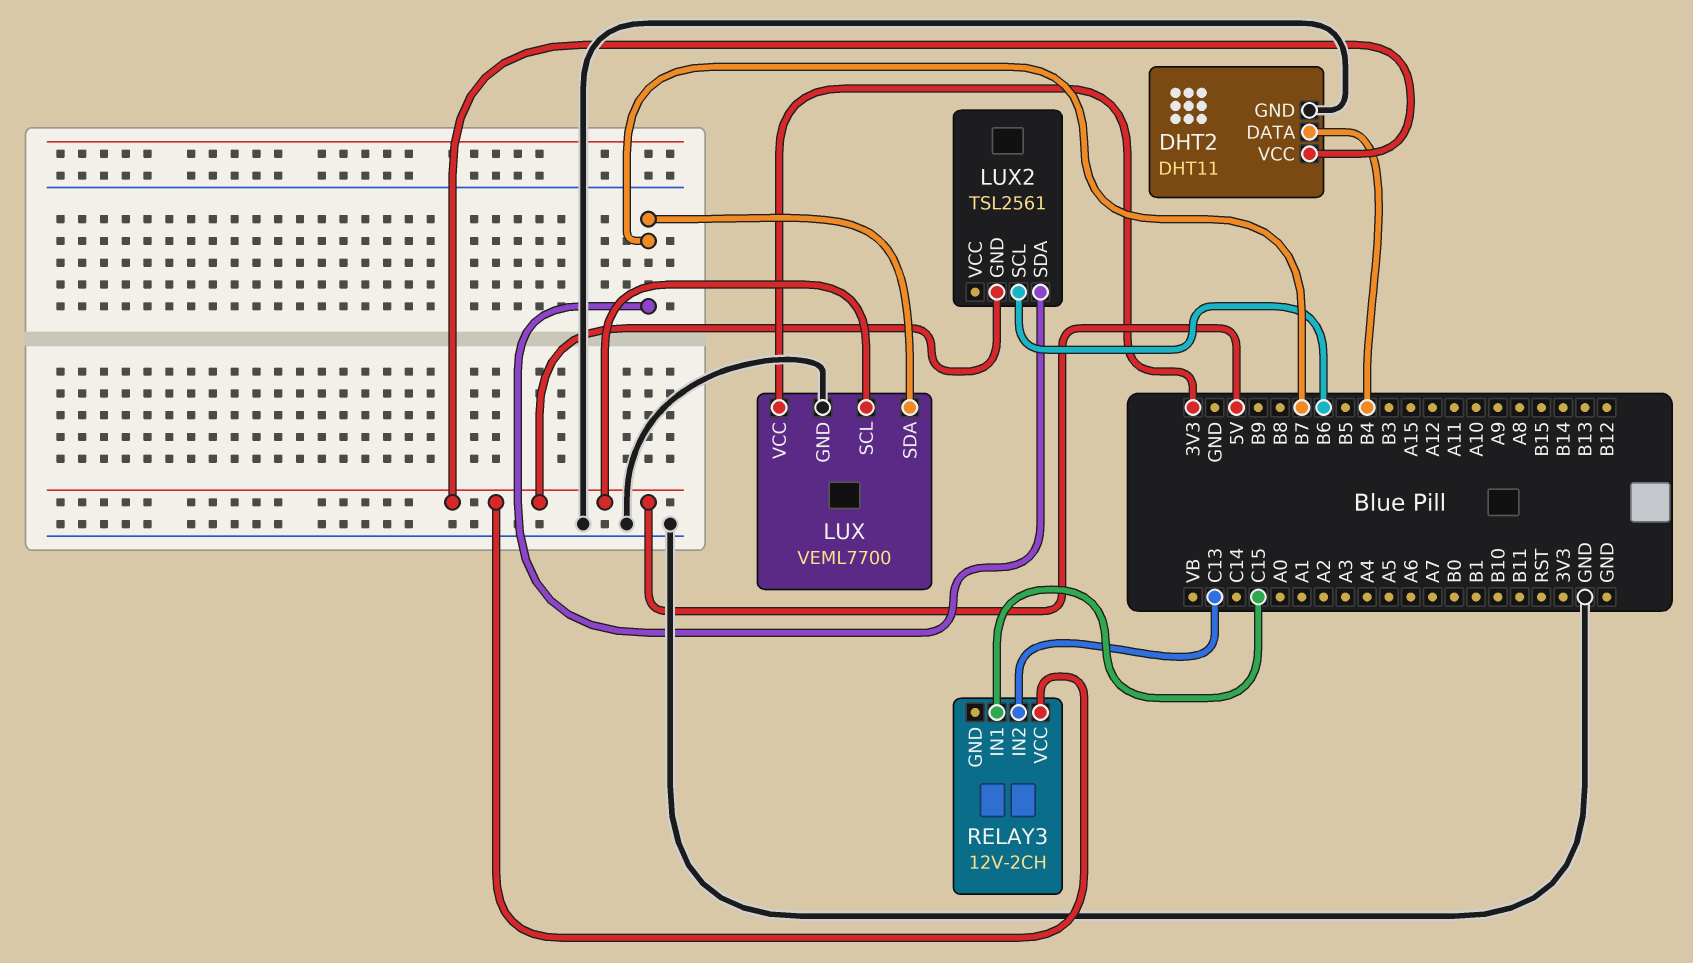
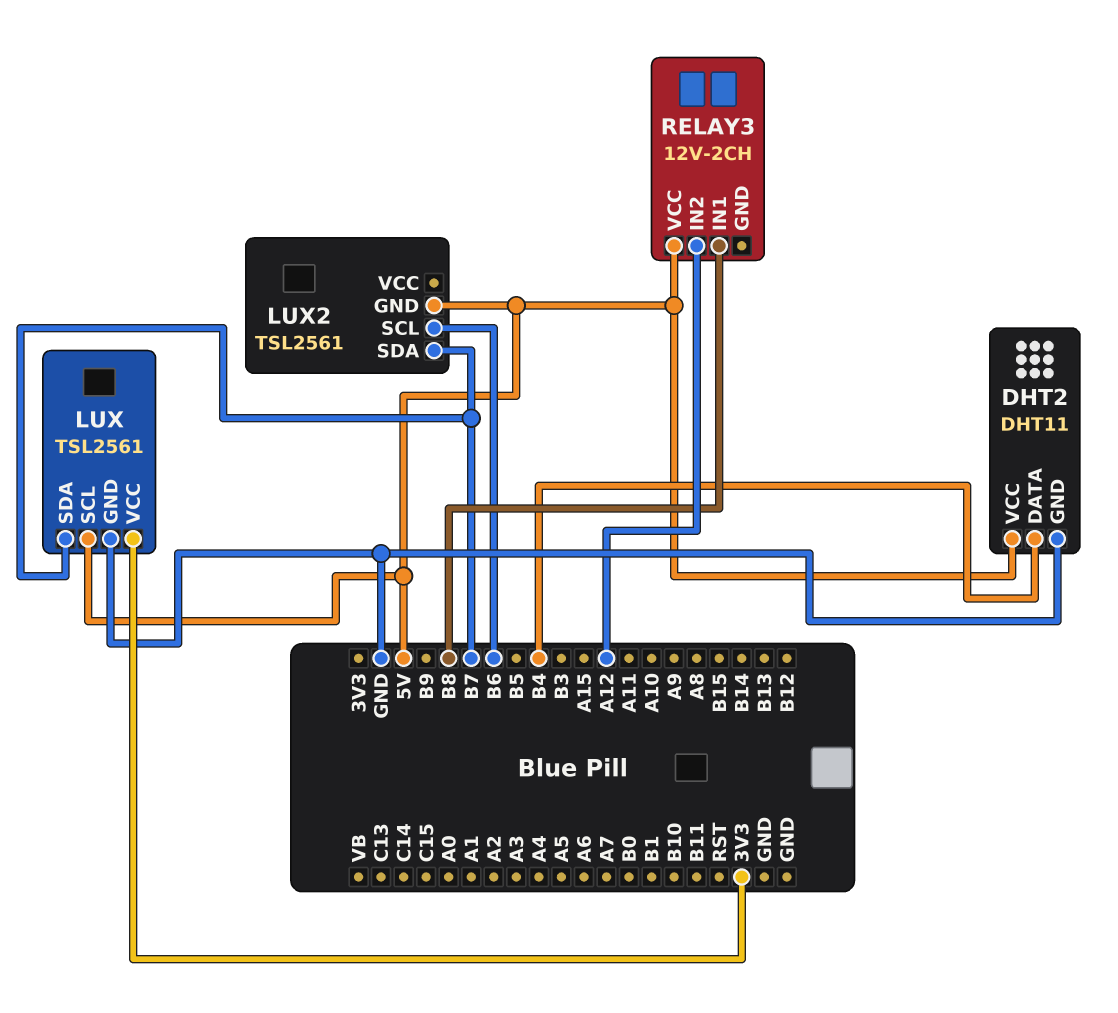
LUX: VEML7700 -> TSL2561
RELAY3 pin IN1: C15 -> B8
RELAY3 pin IN2: C13 -> A12

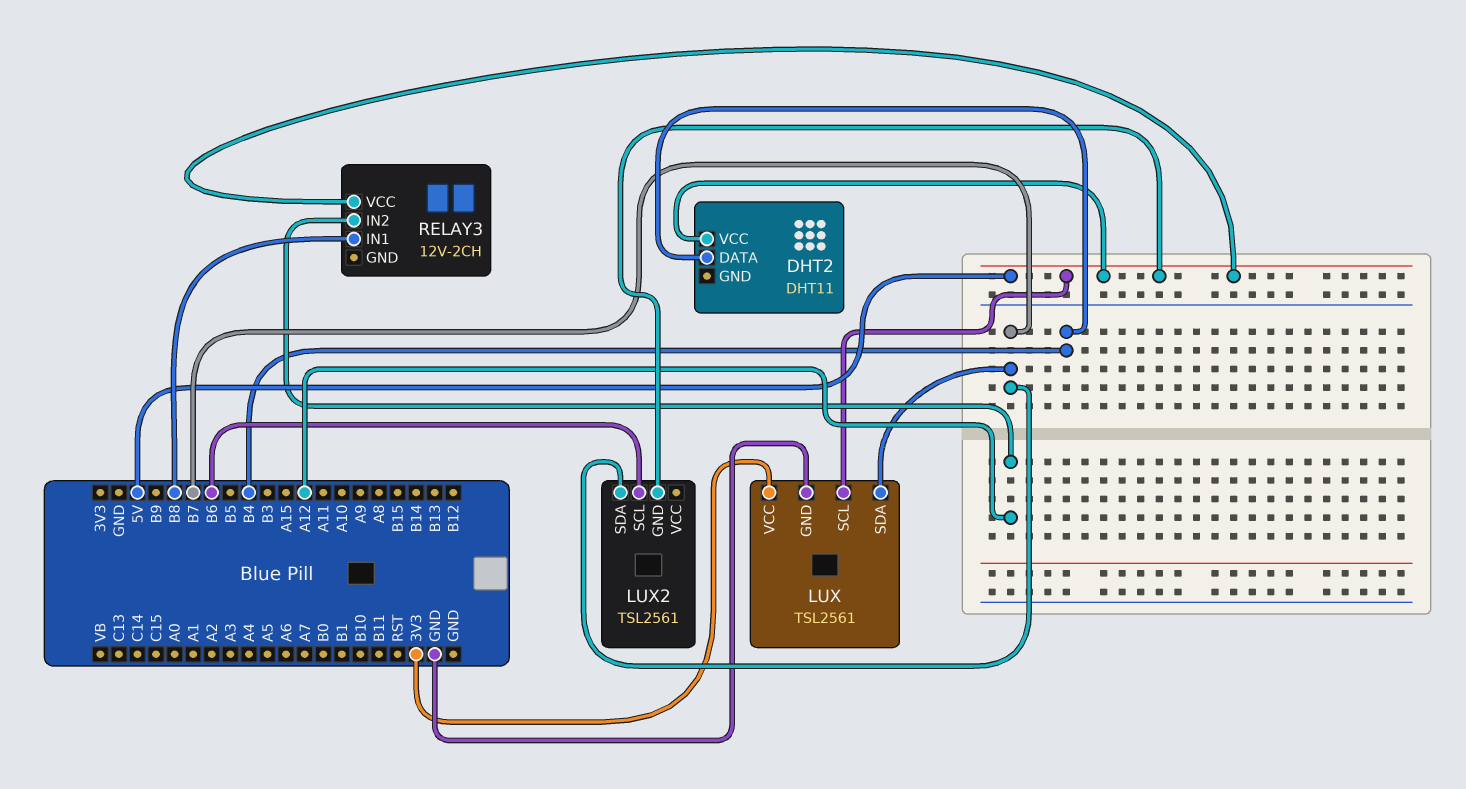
DHT2 pin GND: GND -> none

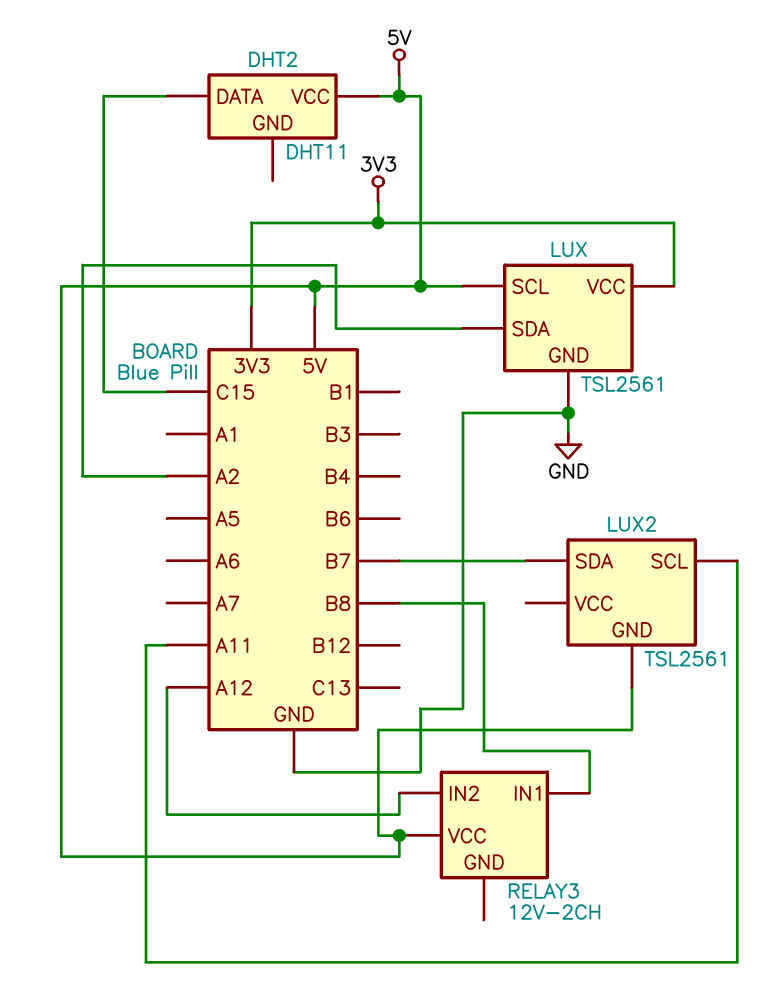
DHT2 pin DATA: B4 -> C15
LUX pin SDA: B7 -> A2
LUX2 pin SCL: B6 -> A11

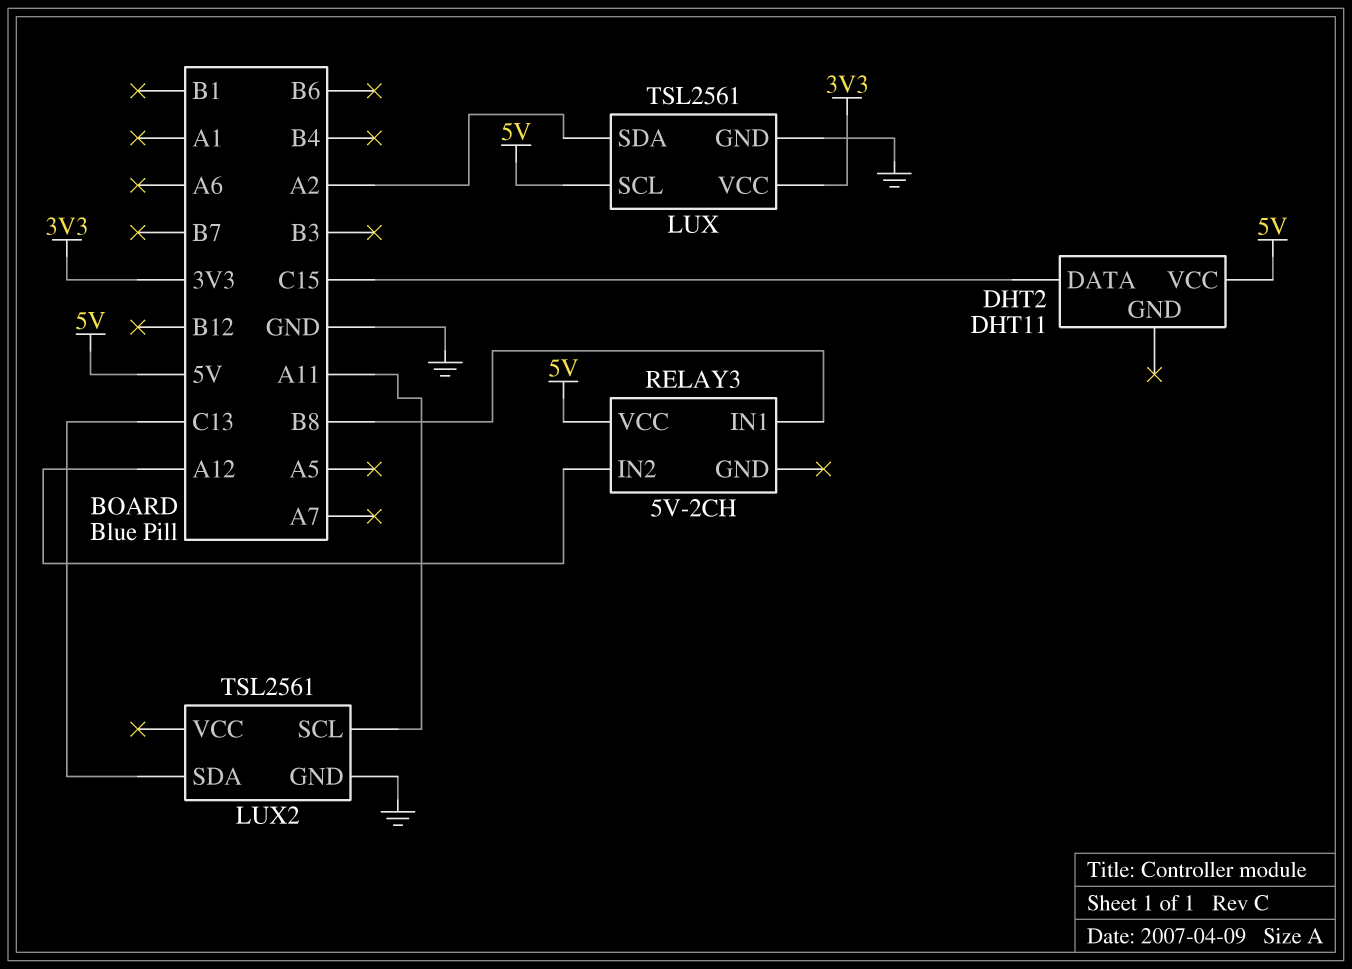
LUX2 pin GND: 5V -> GND
LUX2 pin SDA: B7 -> C13
RELAY3: 12V-2CH -> 5V-2CH

